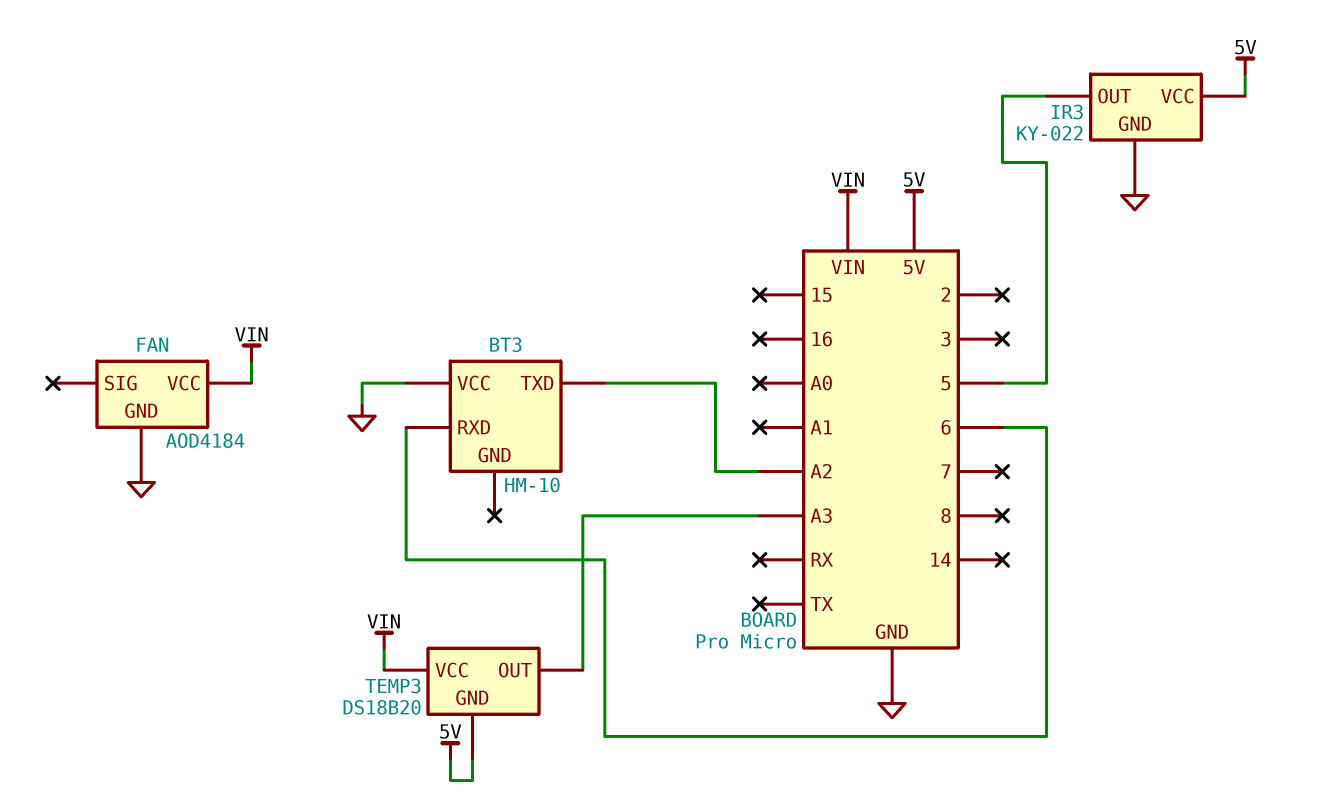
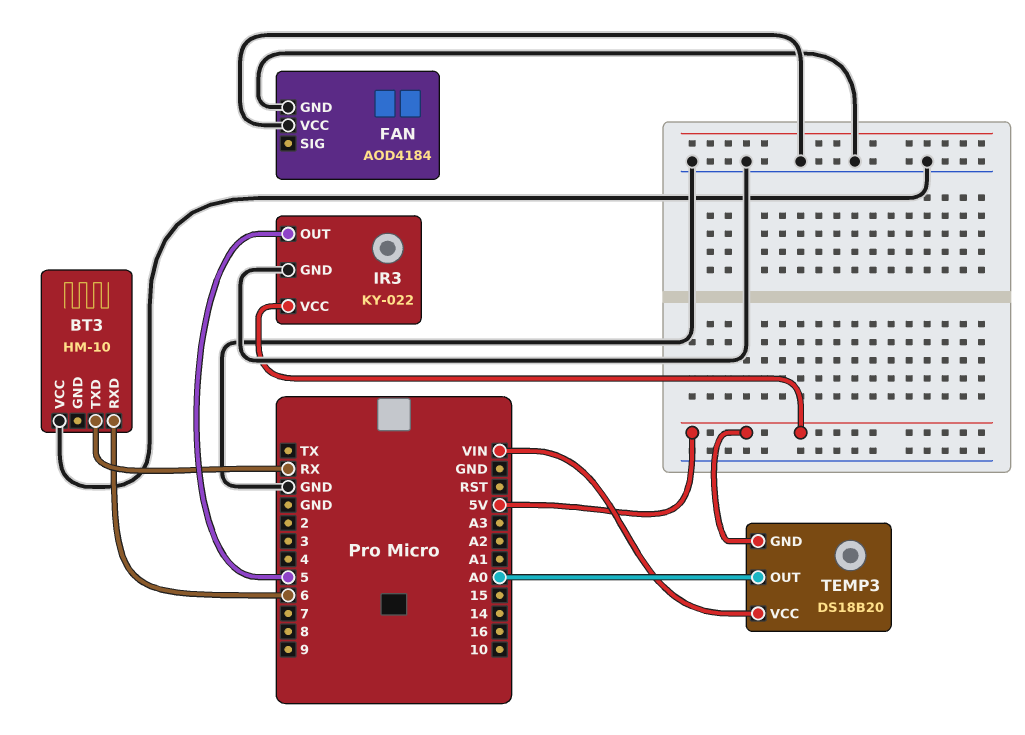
BT3 pin TXD: A2 -> RX
FAN pin VCC: VIN -> GND
TEMP3 pin OUT: A3 -> A0

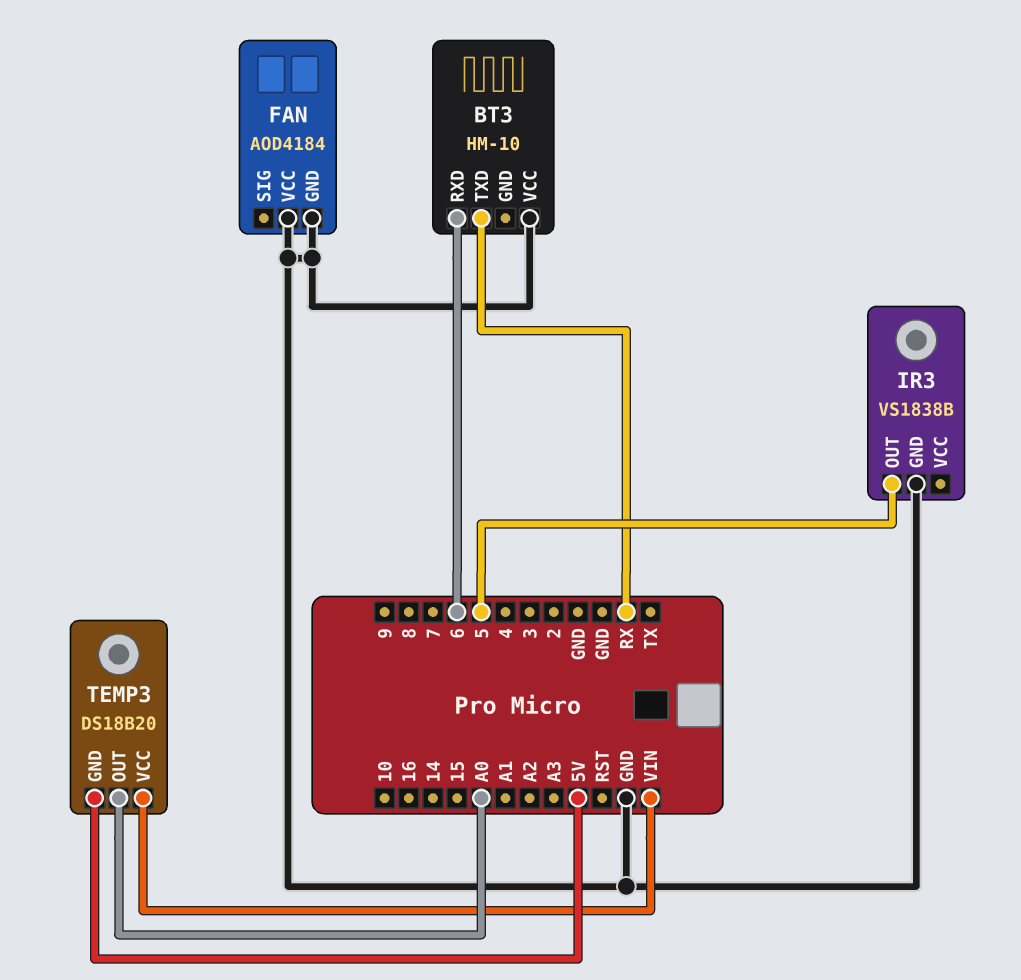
IR3: KY-022 -> VS1838B
IR3 pin VCC: 5V -> none

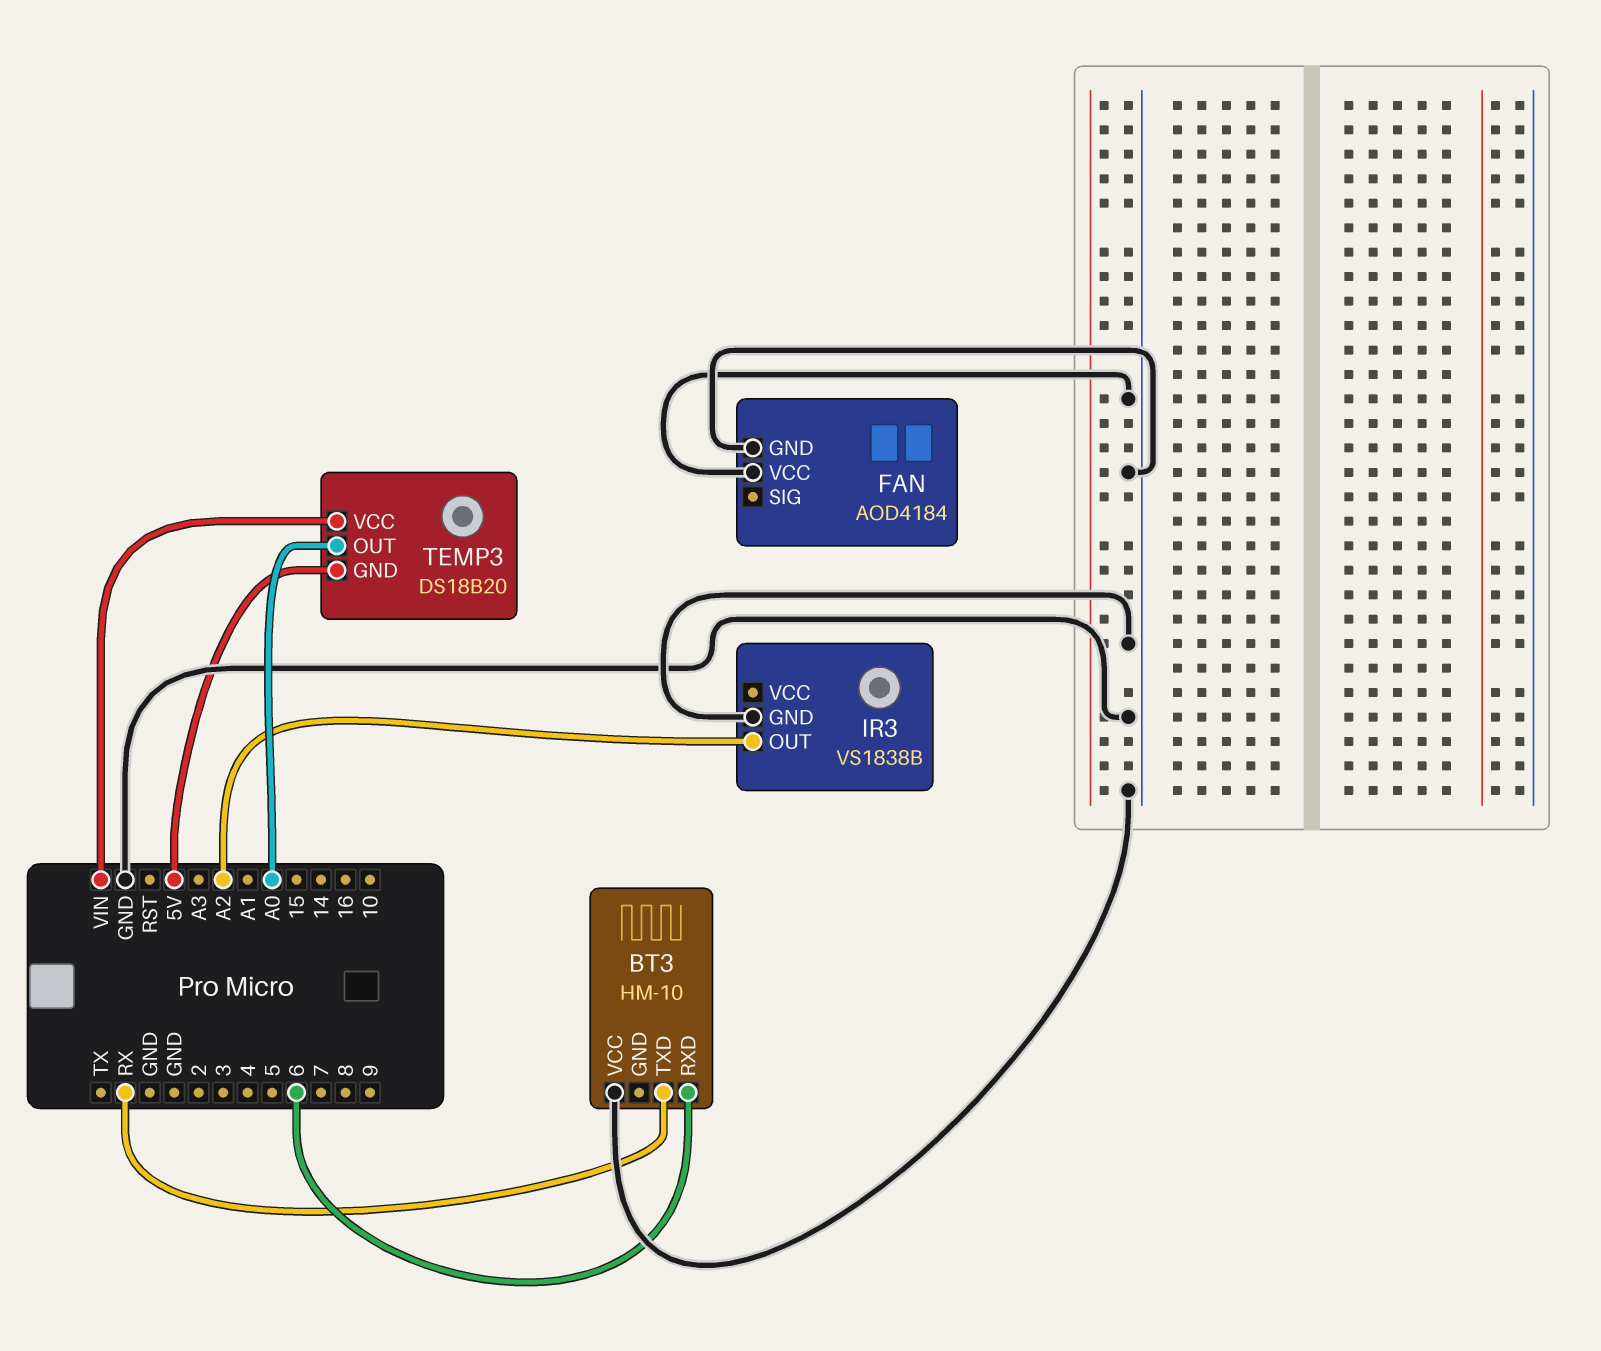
IR3 pin OUT: 5 -> A2

